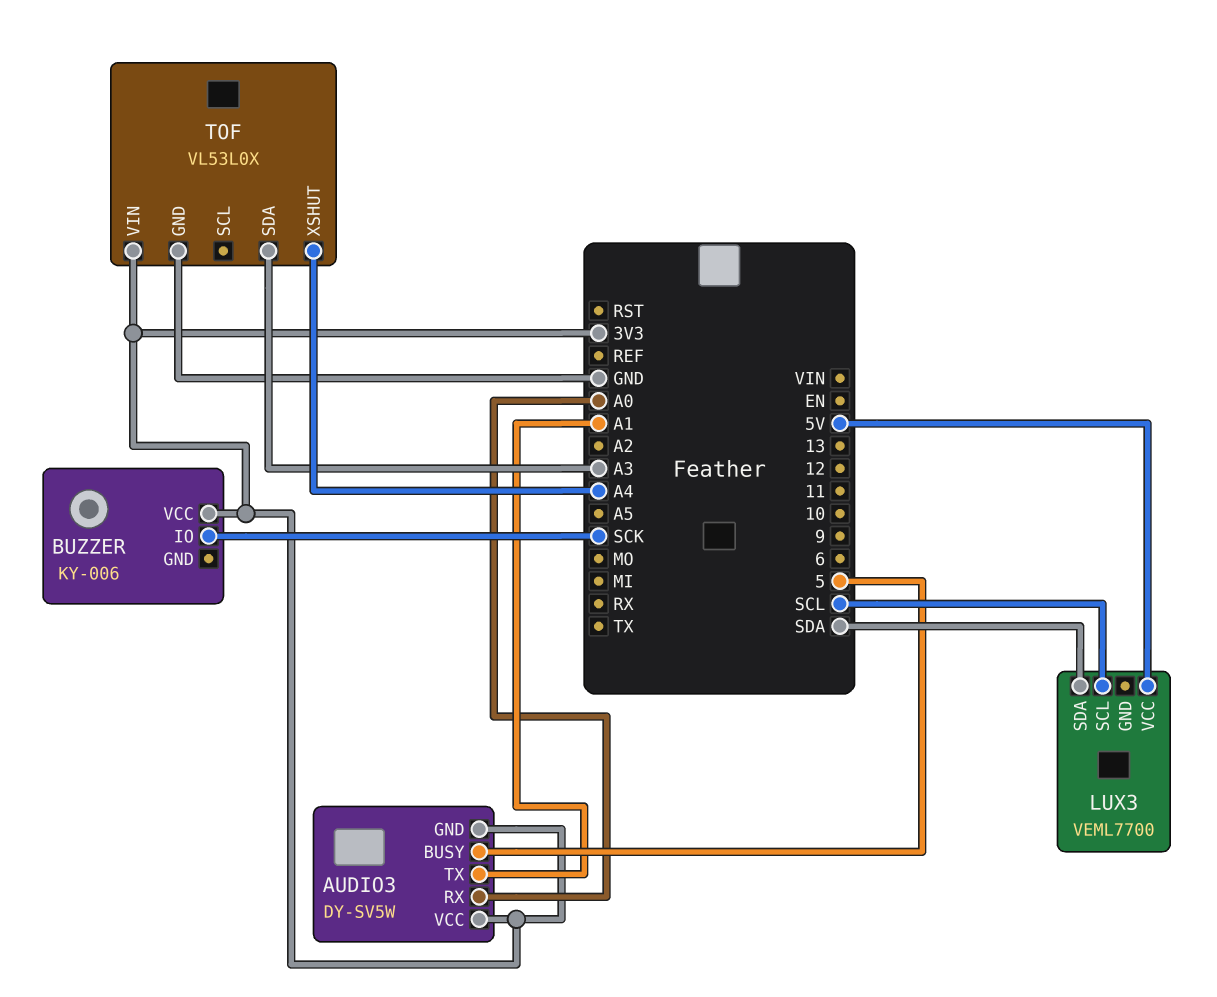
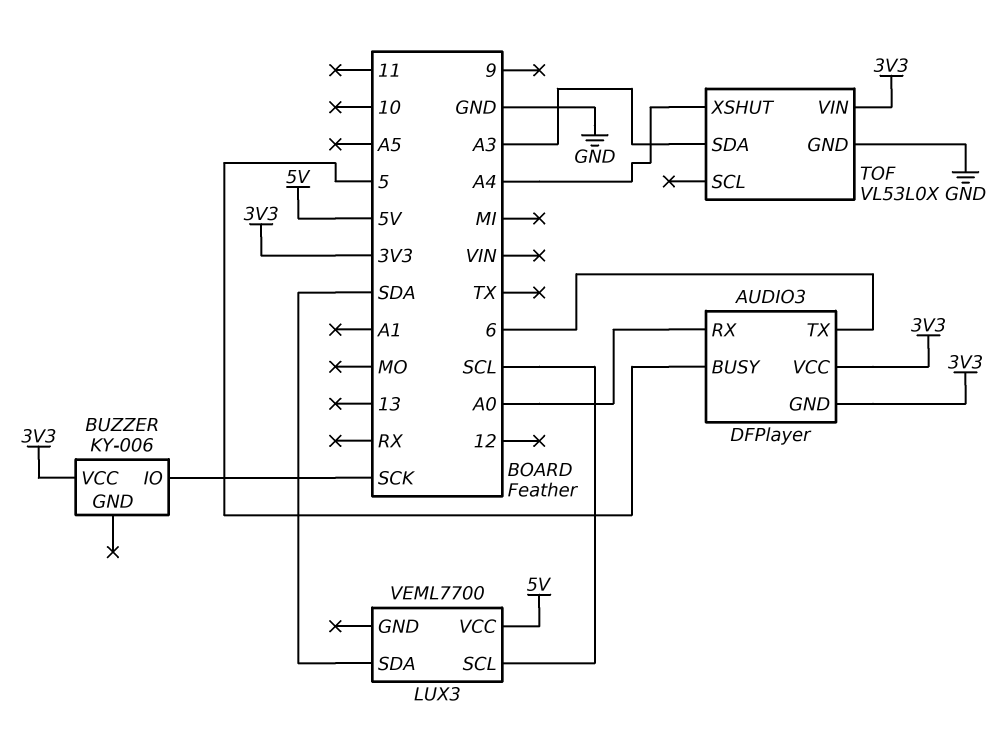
AUDIO3: DY-SV5W -> DFPlayer
AUDIO3 pin TX: A1 -> 6

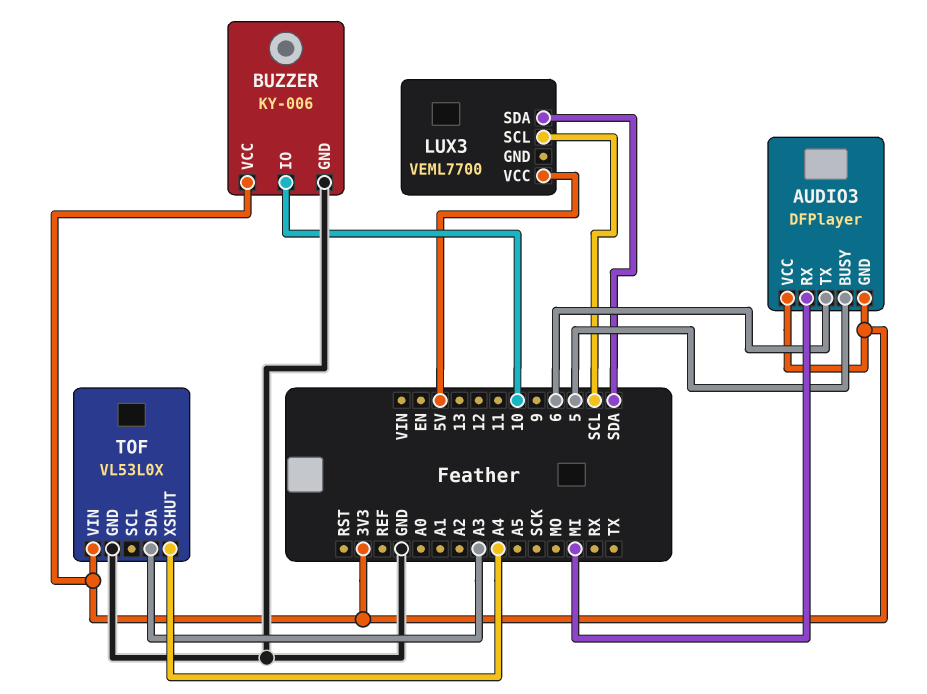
AUDIO3 pin RX: A0 -> MI
BUZZER pin GND: none -> GND
BUZZER pin IO: SCK -> 10

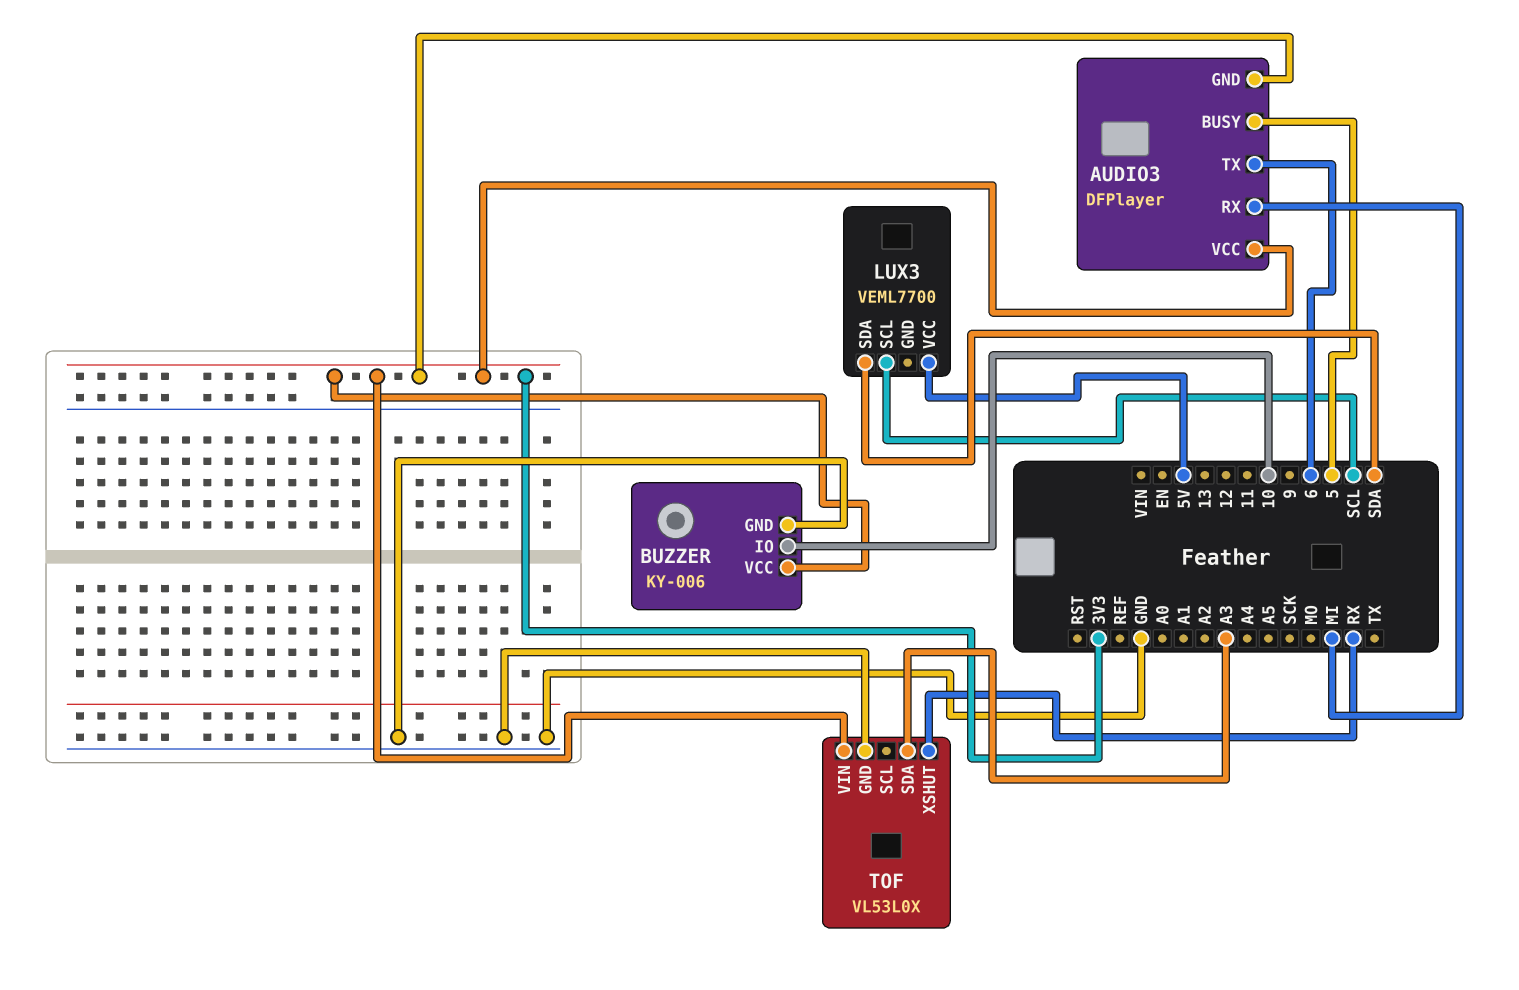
TOF pin XSHUT: A4 -> RX

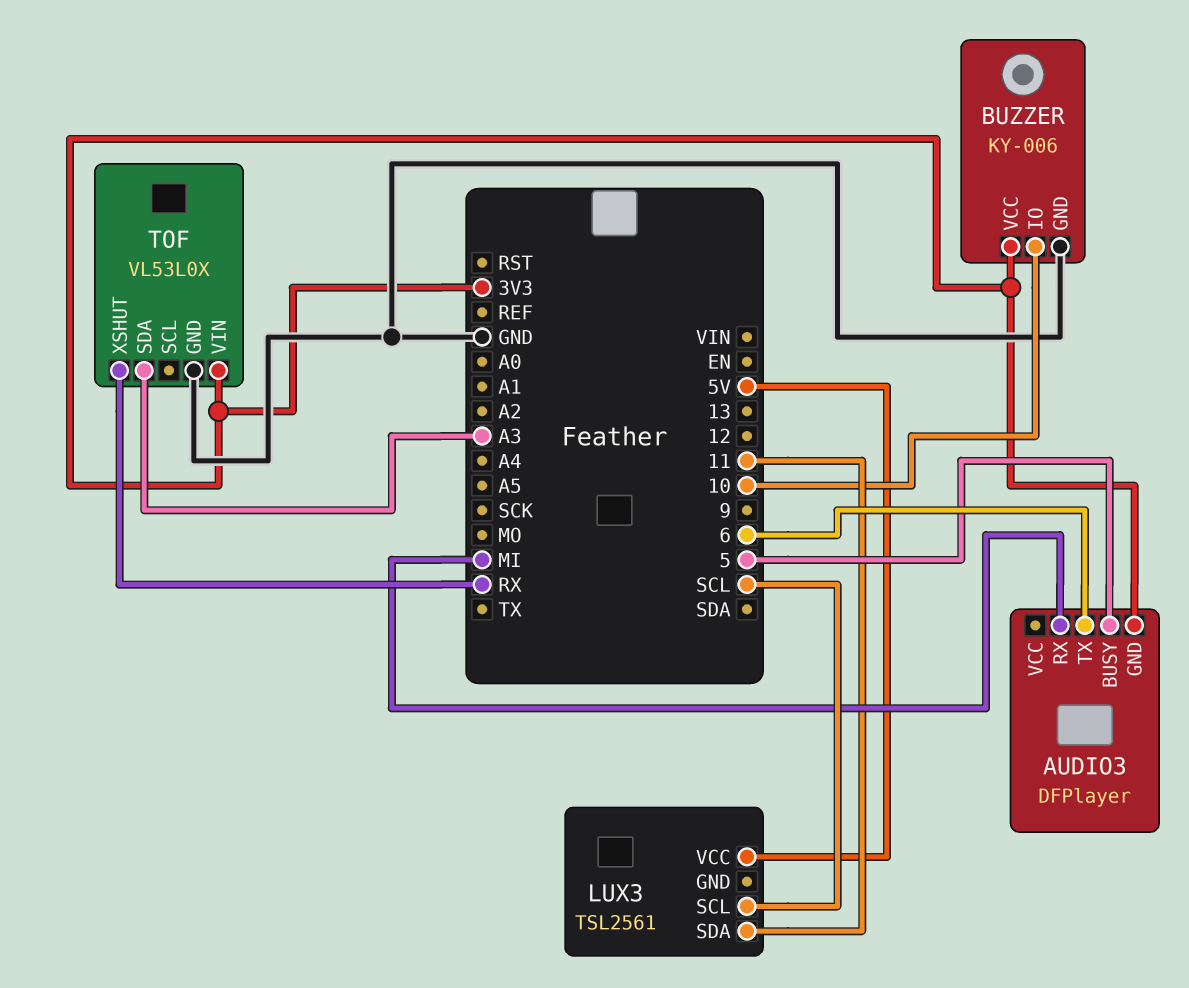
AUDIO3 pin VCC: 3V3 -> none
LUX3: VEML7700 -> TSL2561
LUX3 pin SDA: SDA -> 11

